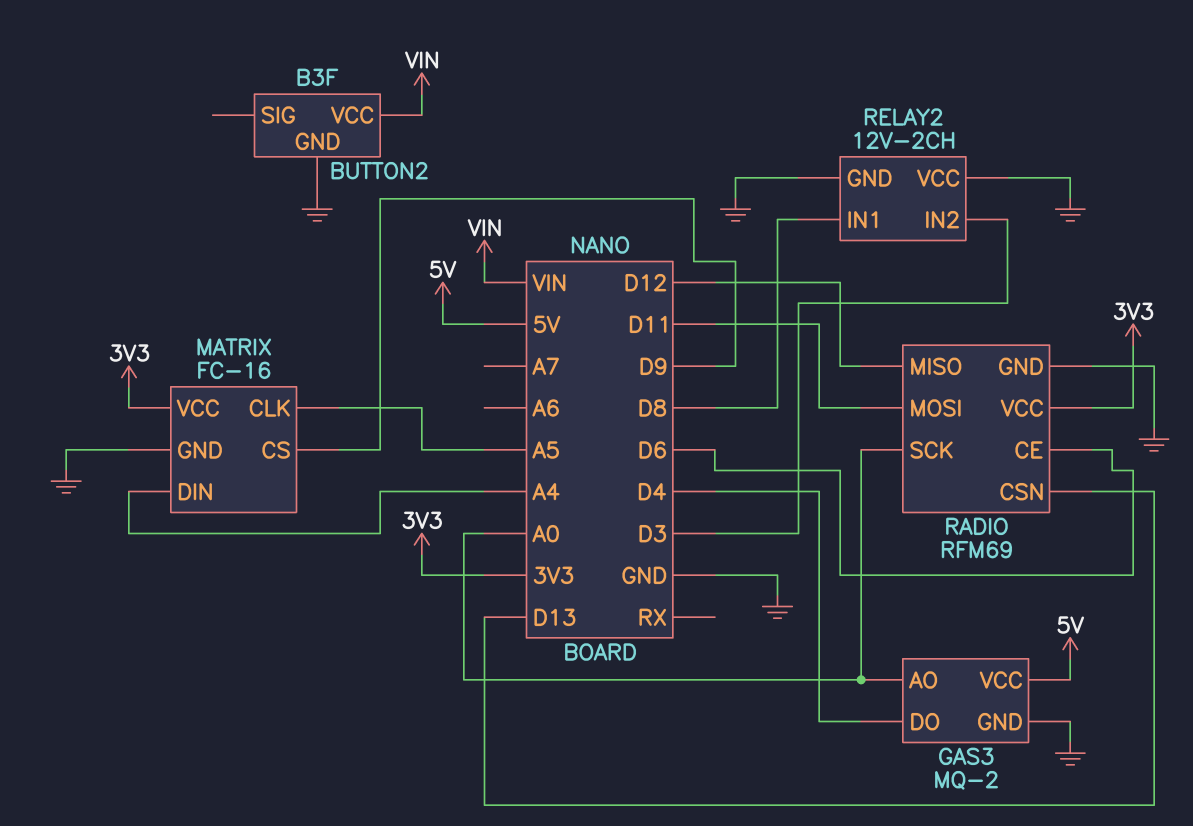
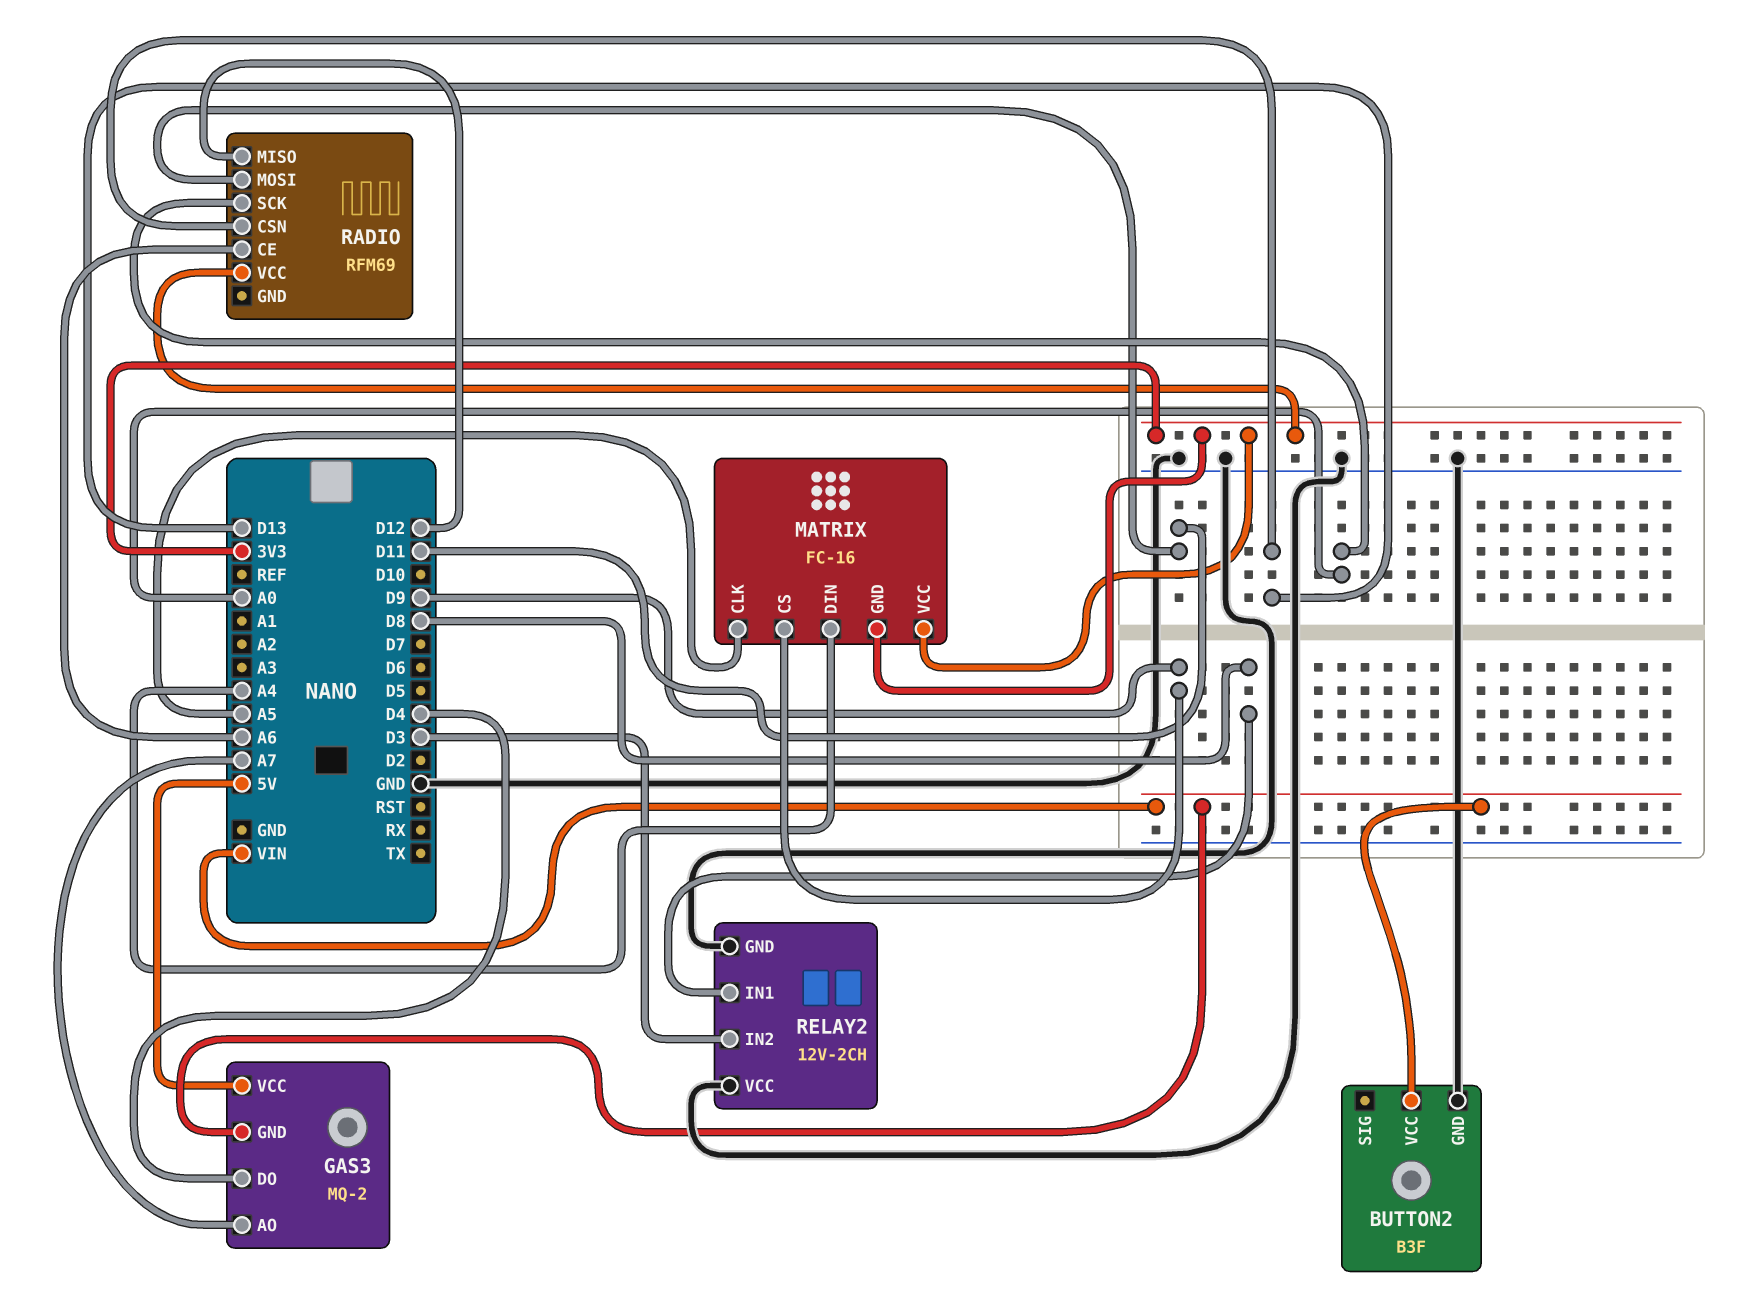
GAS3 pin AO: A0 -> A7
GAS3 pin GND: GND -> VIN
MATRIX pin GND: GND -> 3V3
RADIO pin CE: D6 -> A6
RADIO pin GND: GND -> none

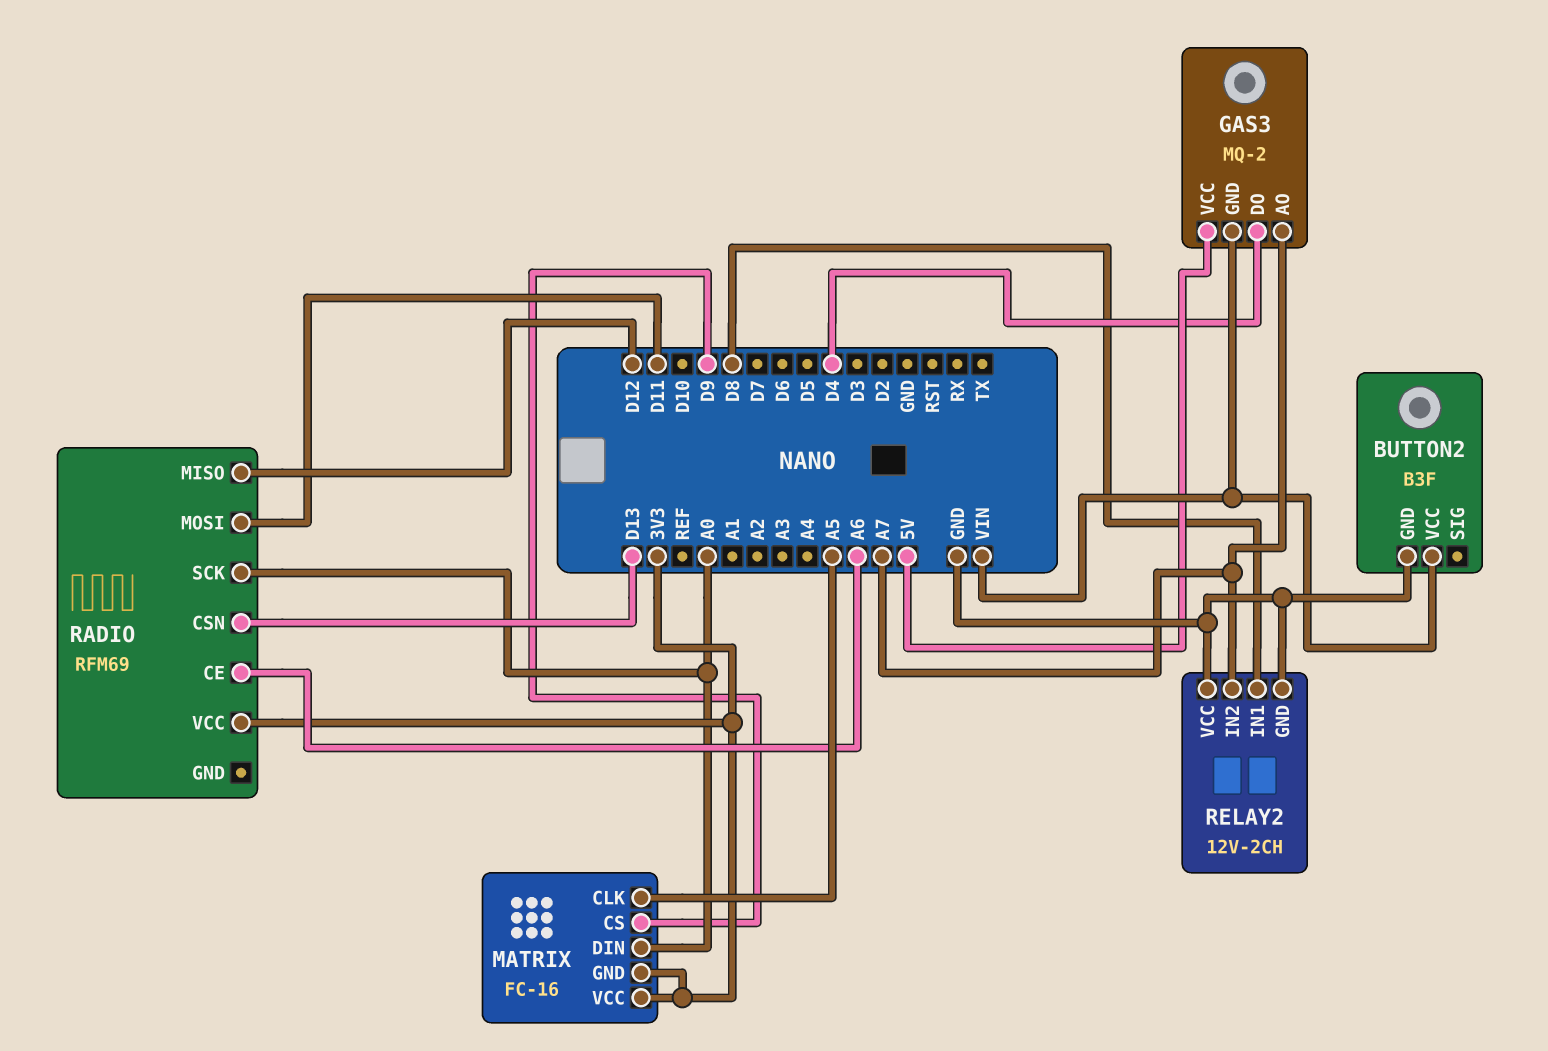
MATRIX pin DIN: A4 -> A0
RELAY2 pin IN2: D3 -> A7

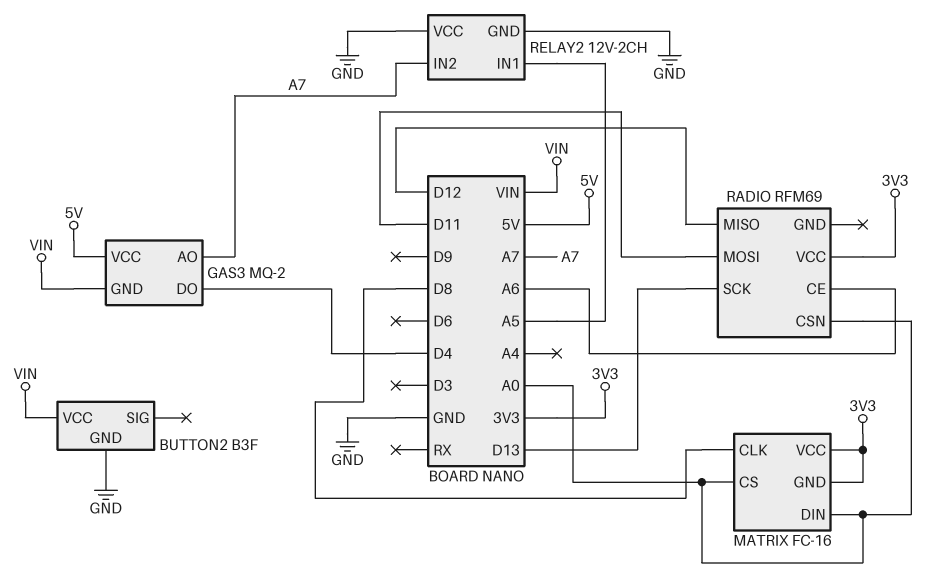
MATRIX pin CLK: A5 -> D8
MATRIX pin CS: D9 -> A0
RADIO pin CSN: D13 -> A0
RADIO pin SCK: A0 -> D13
RELAY2 pin IN1: D8 -> A5

